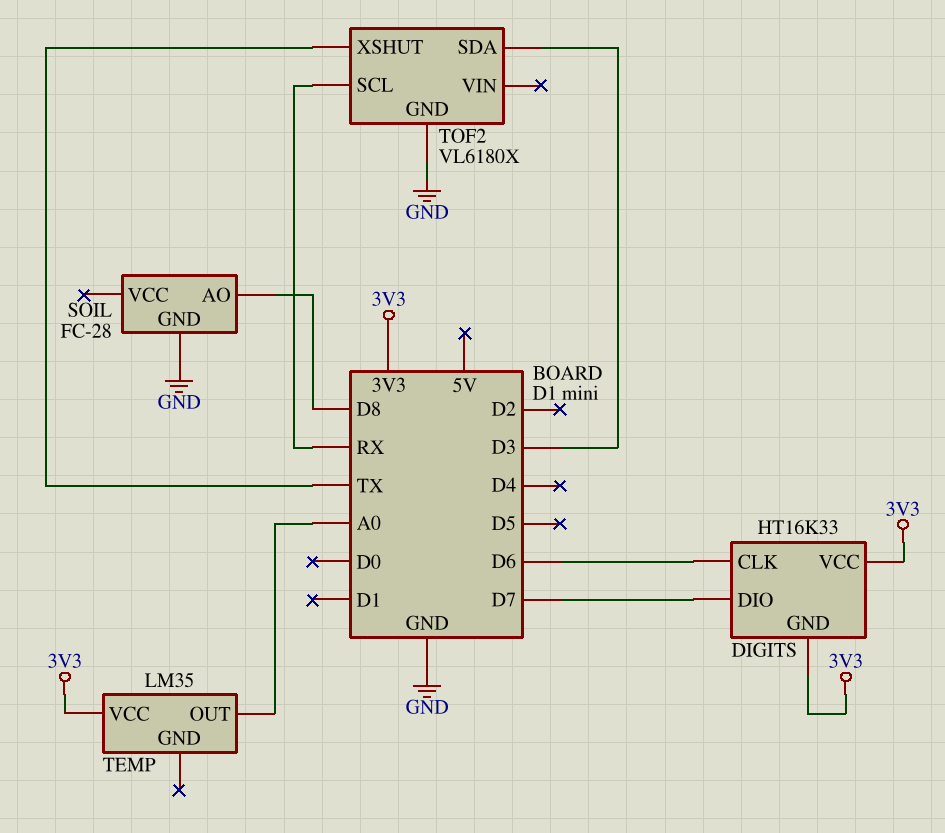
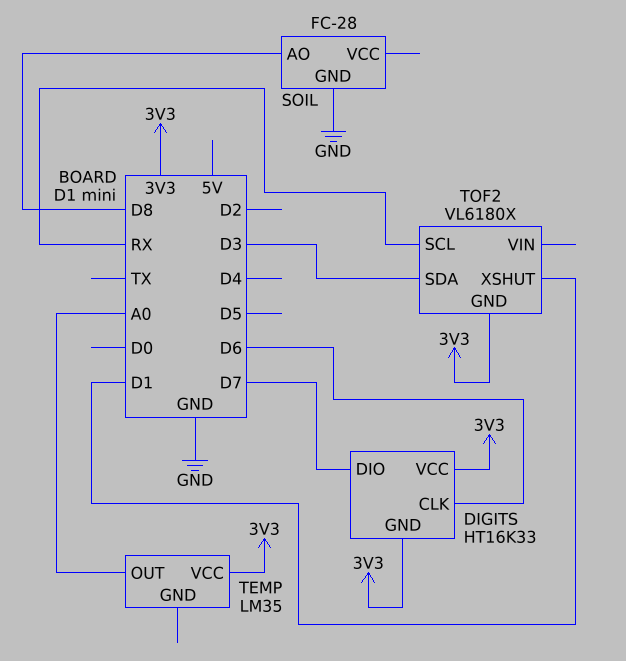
TOF2 pin GND: GND -> 3V3
TOF2 pin XSHUT: TX -> D1

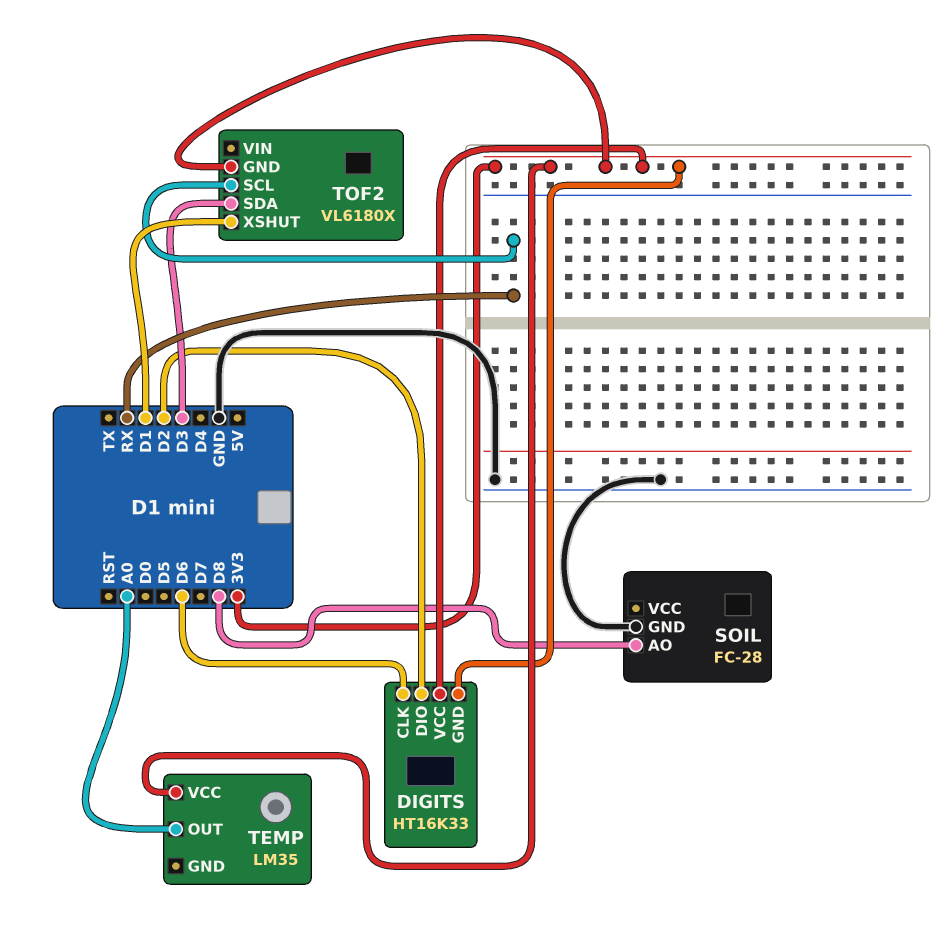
DIGITS pin DIO: D7 -> D2

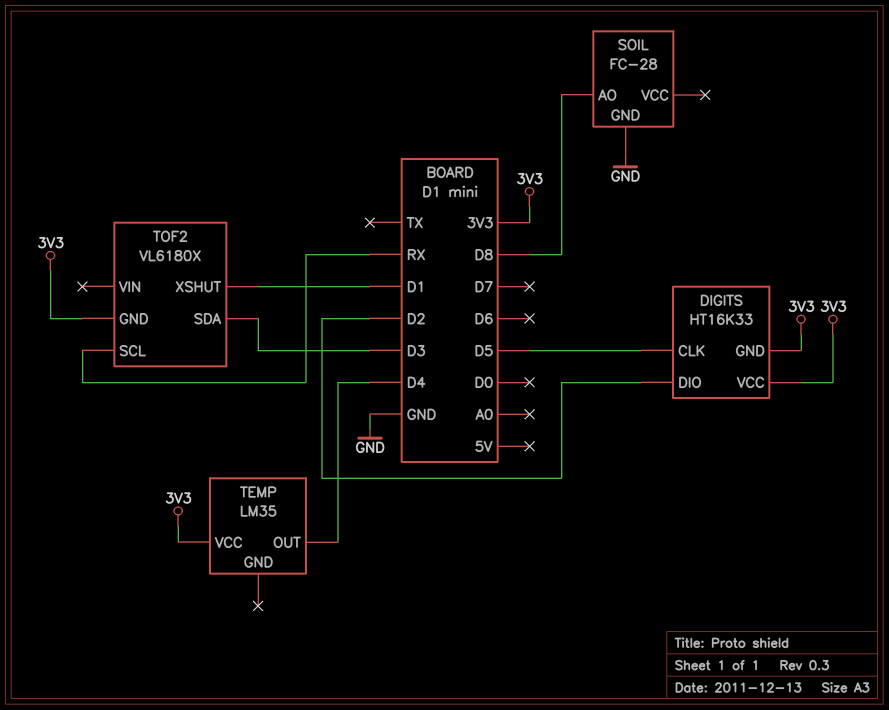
DIGITS pin CLK: D6 -> D5
TEMP pin OUT: A0 -> D4

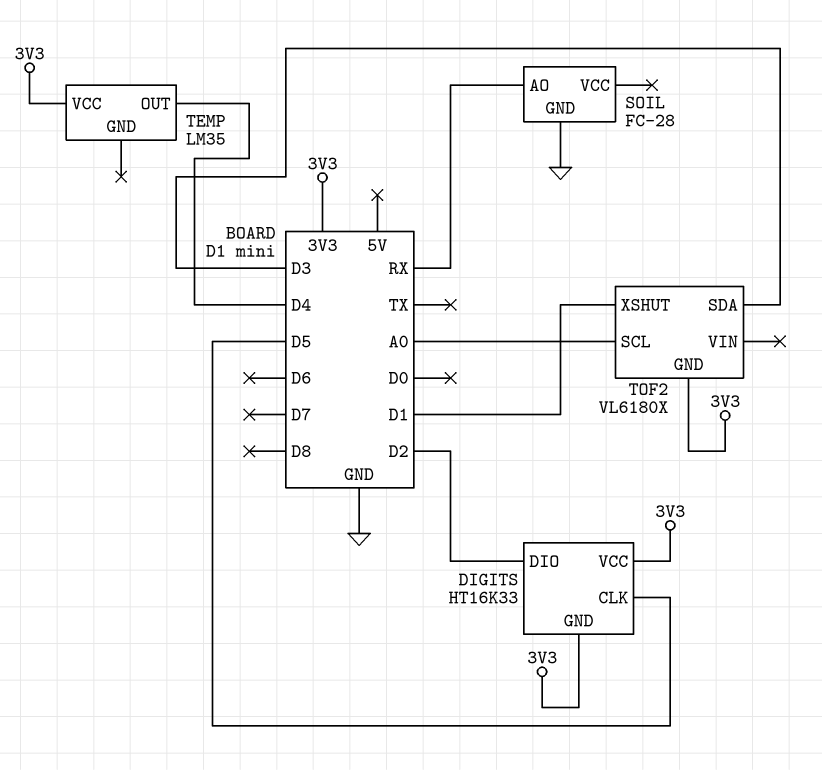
SOIL pin AO: D8 -> RX
TOF2 pin SCL: RX -> A0

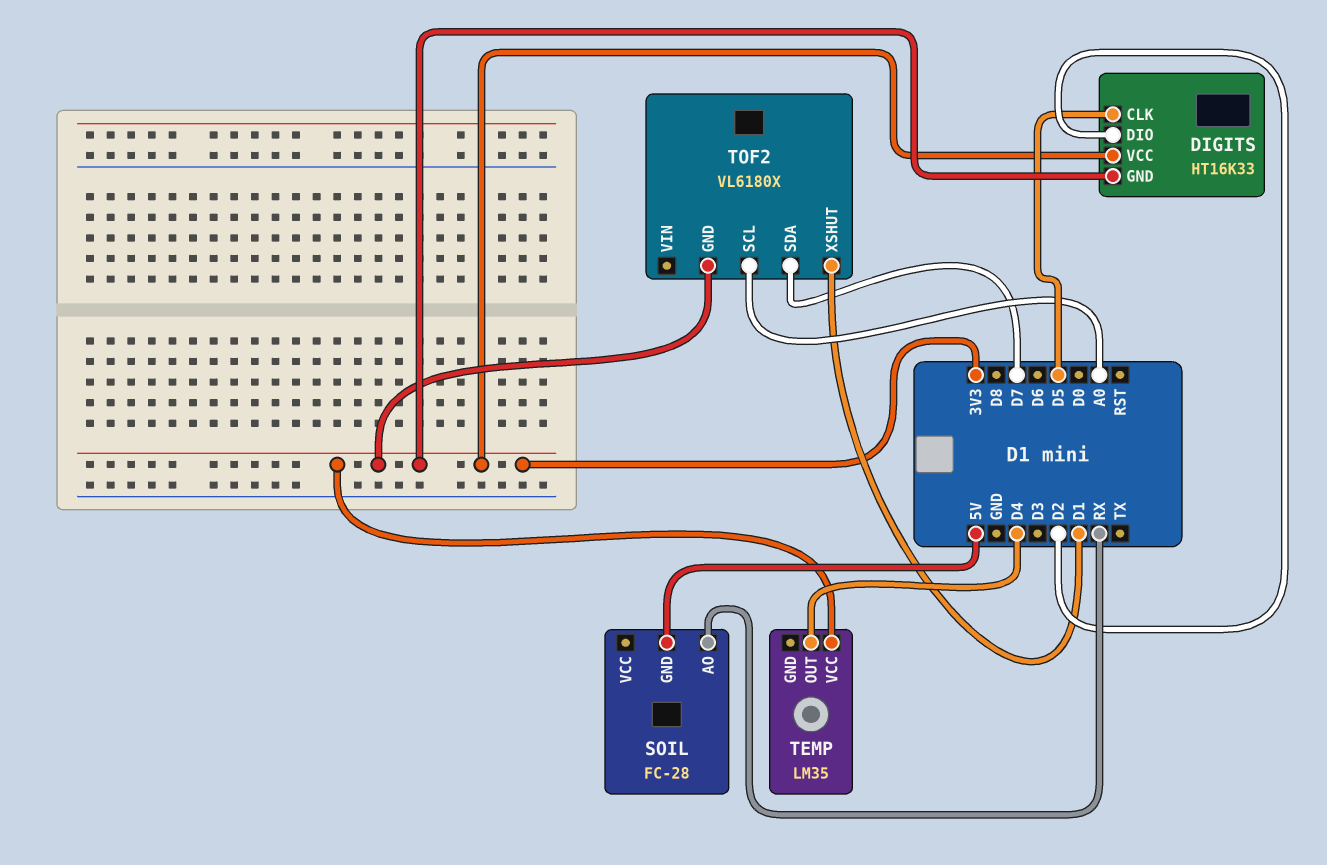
SOIL pin GND: GND -> 5V
TOF2 pin SDA: D3 -> D7

